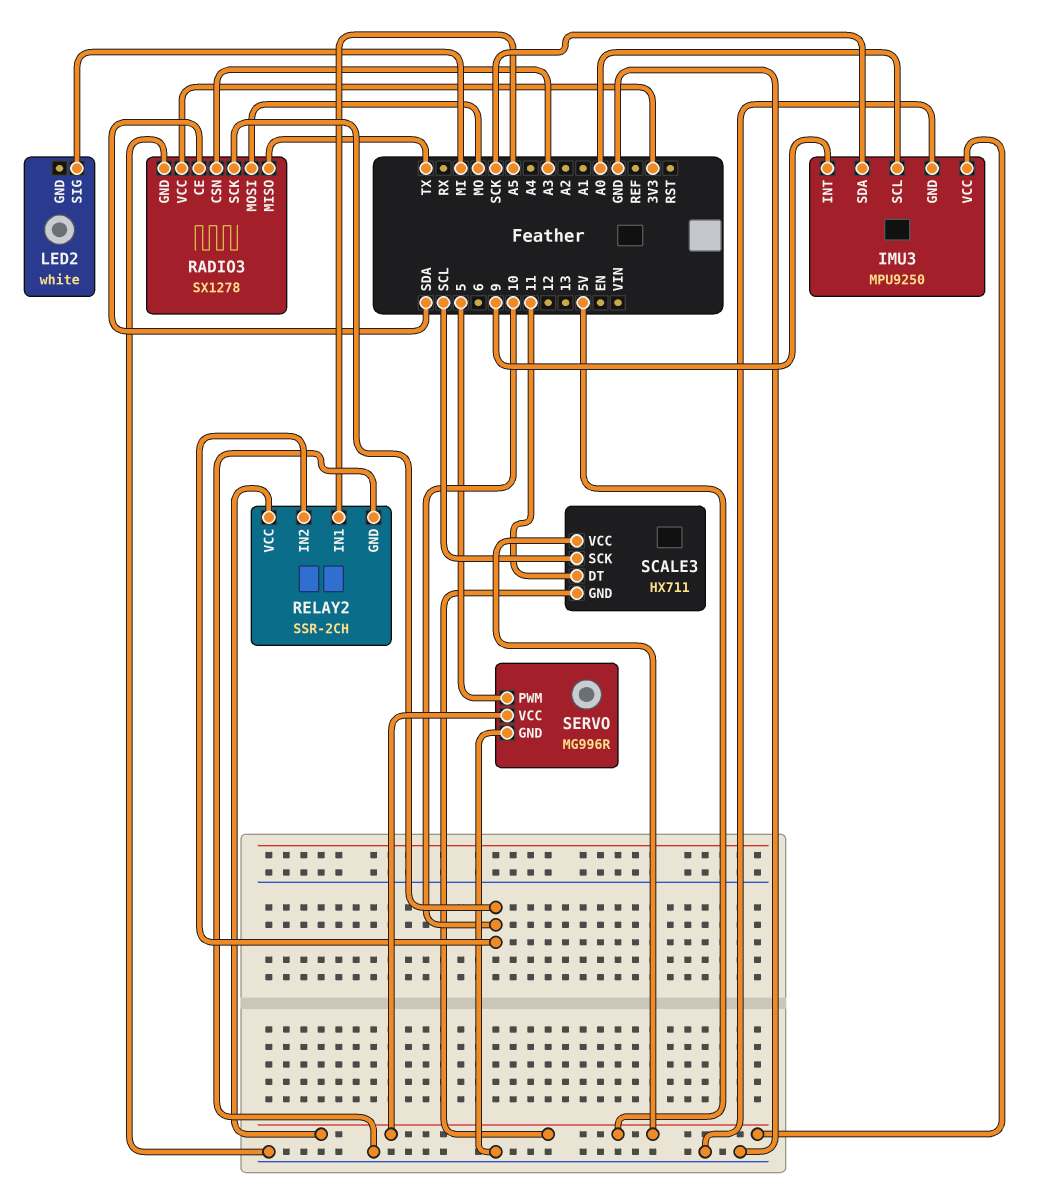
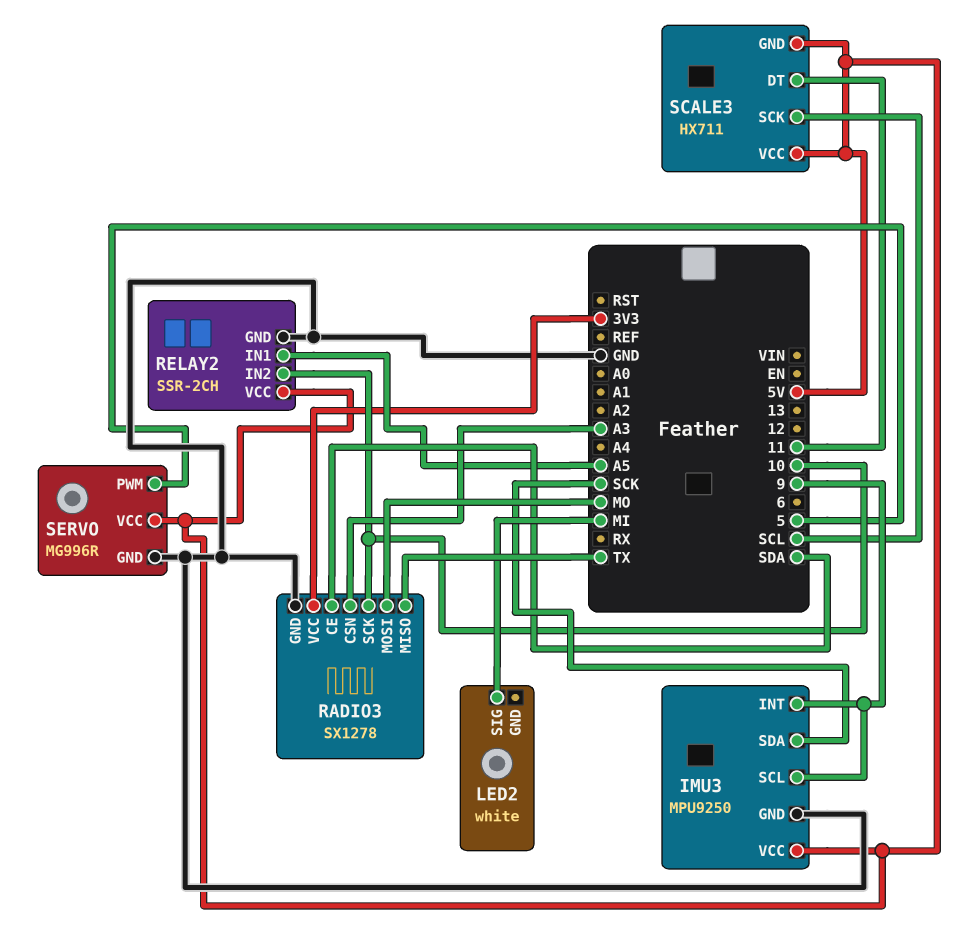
IMU3 pin SCL: A0 -> 9

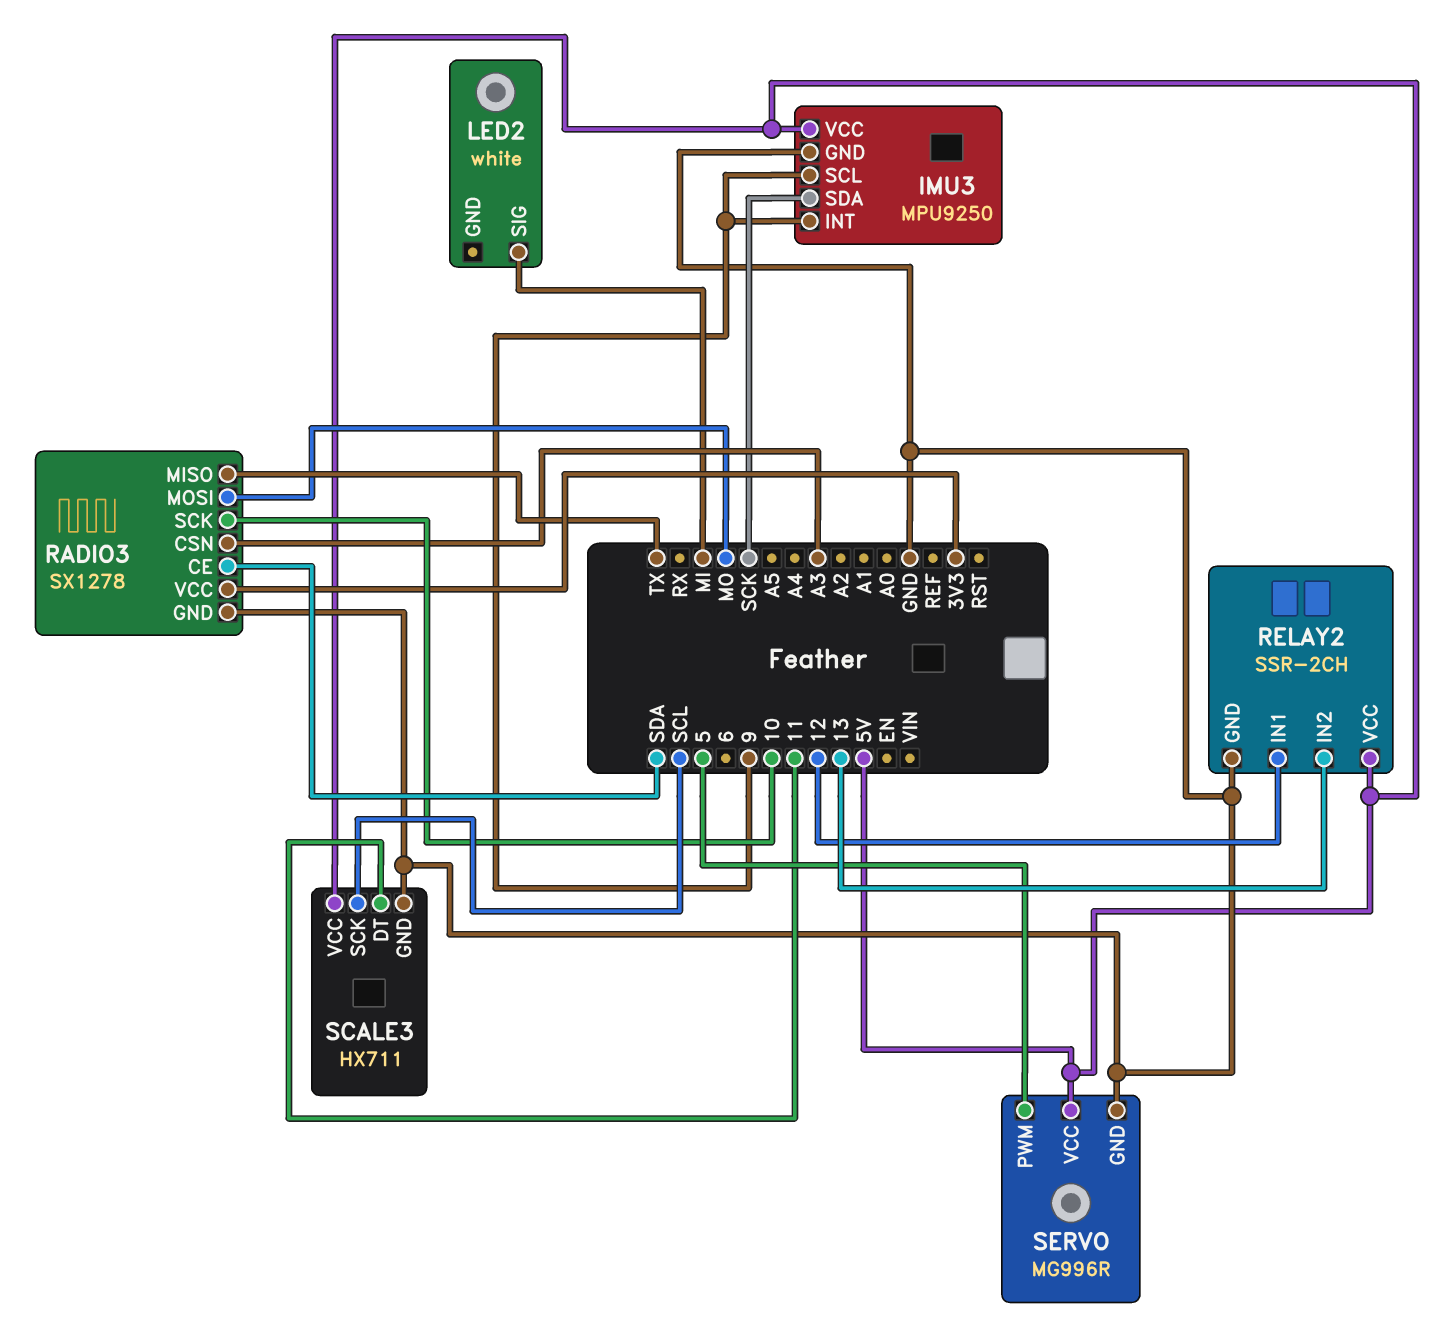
RELAY2 pin IN1: A5 -> 12
RELAY2 pin IN2: 10 -> 13
SCALE3 pin GND: 5V -> GND

